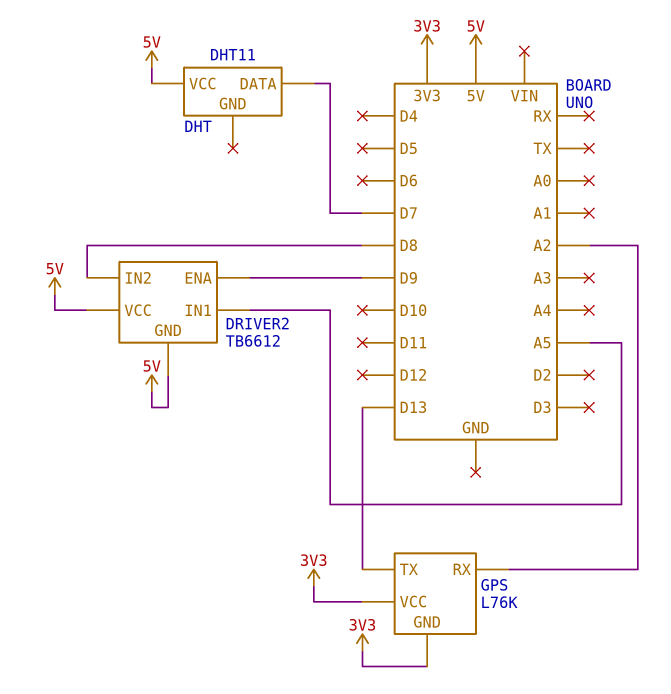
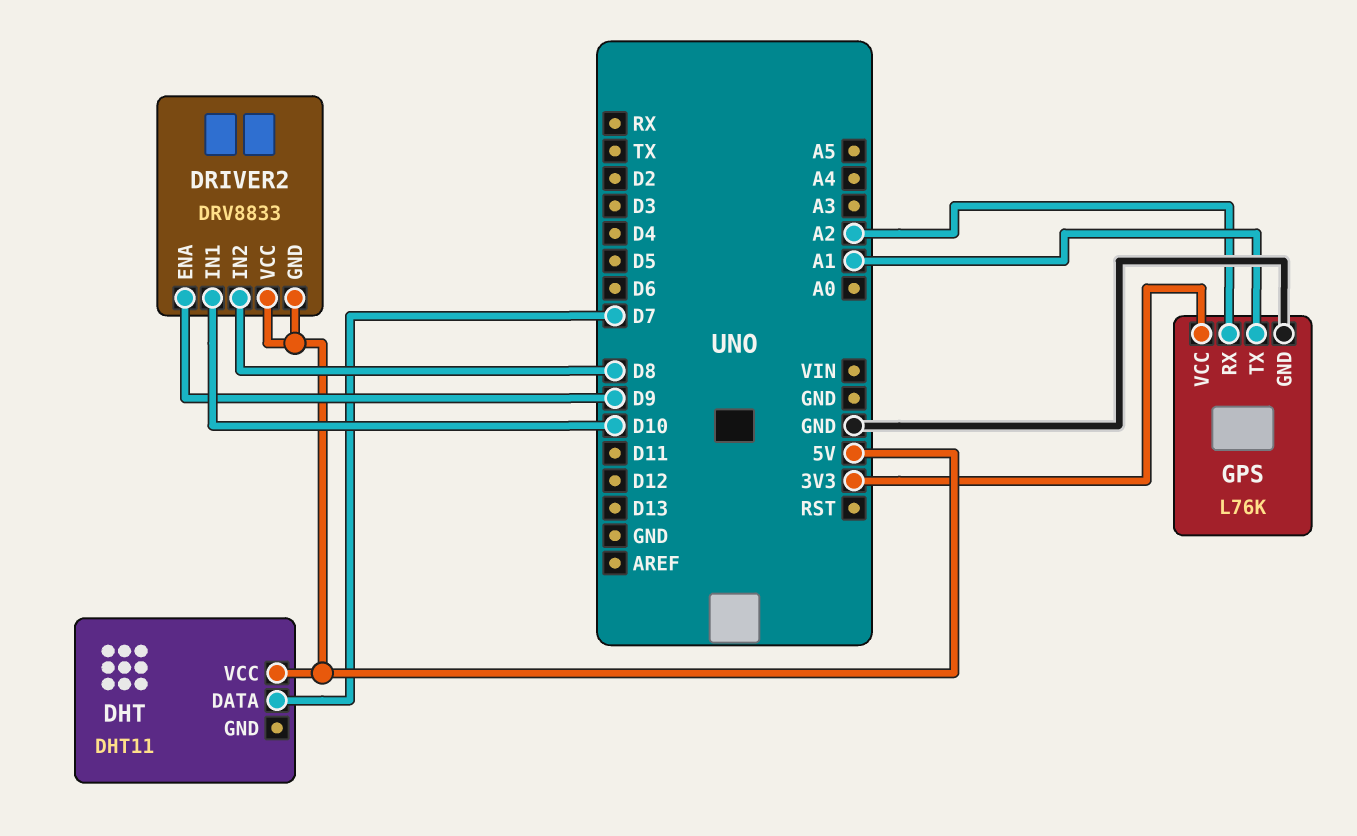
DRIVER2: TB6612 -> DRV8833
DRIVER2 pin IN1: A5 -> D10
GPS pin GND: 3V3 -> GND
GPS pin TX: D13 -> A1

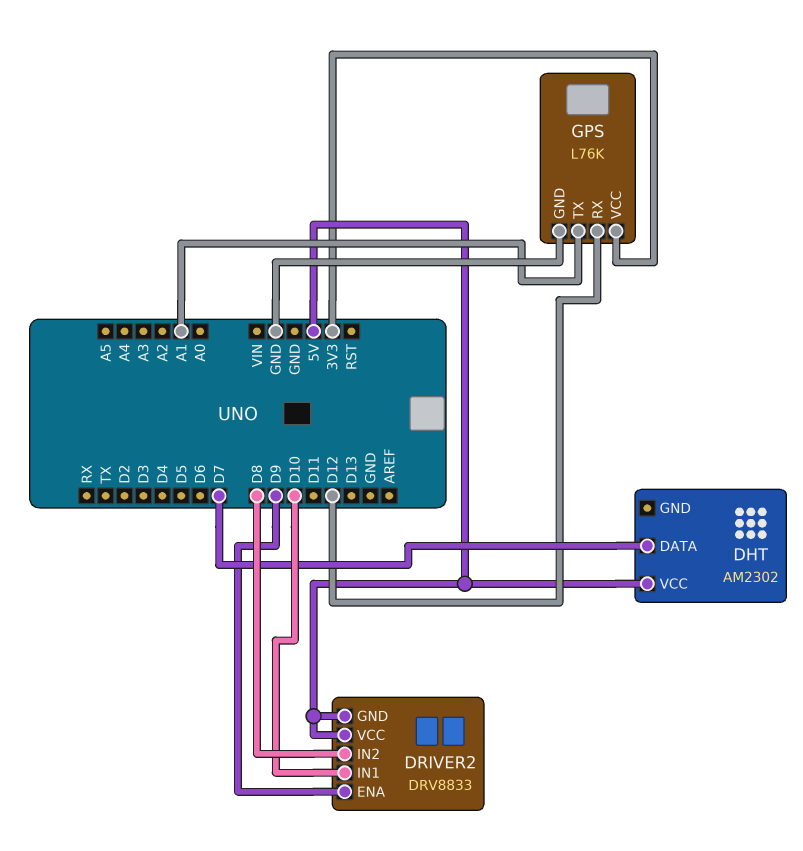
DHT: DHT11 -> AM2302
GPS pin RX: A2 -> D12

